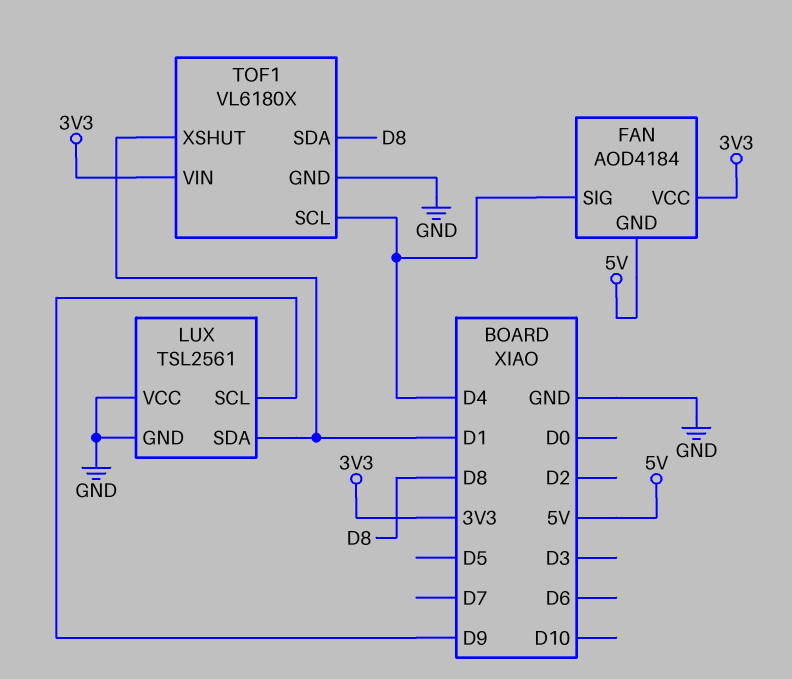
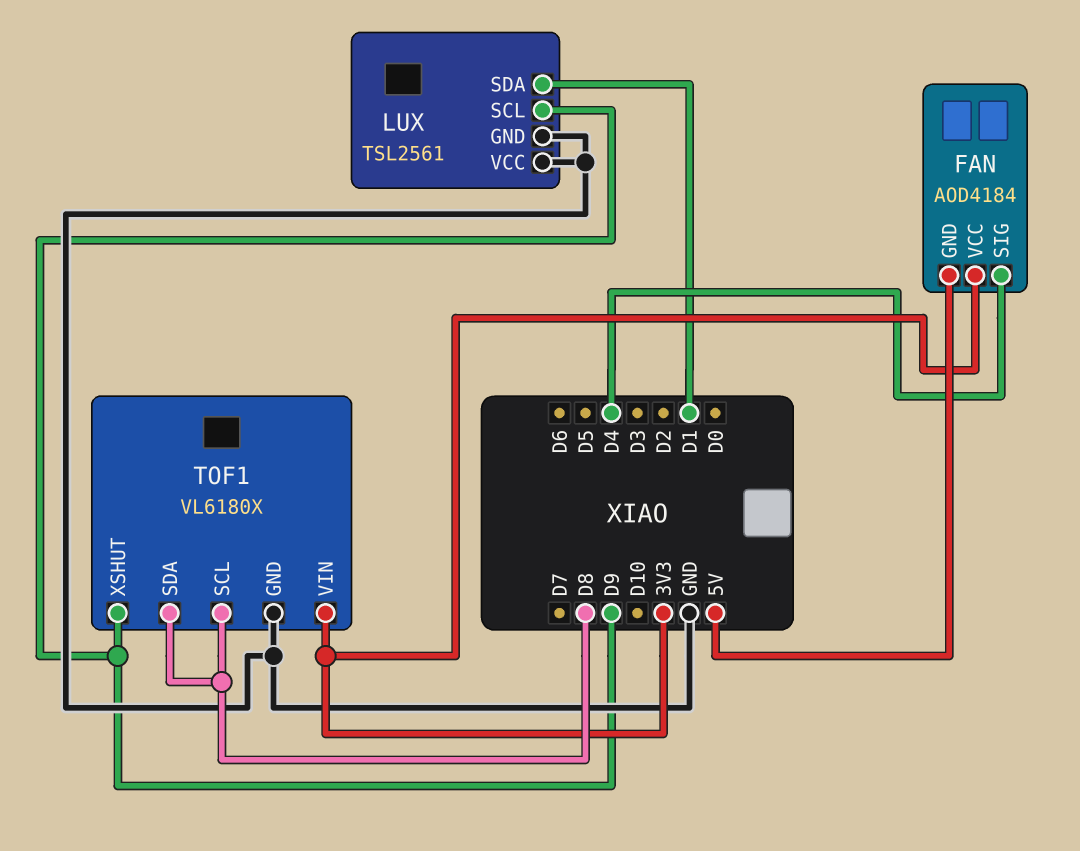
TOF1 pin SCL: D4 -> D8
TOF1 pin XSHUT: D1 -> D9

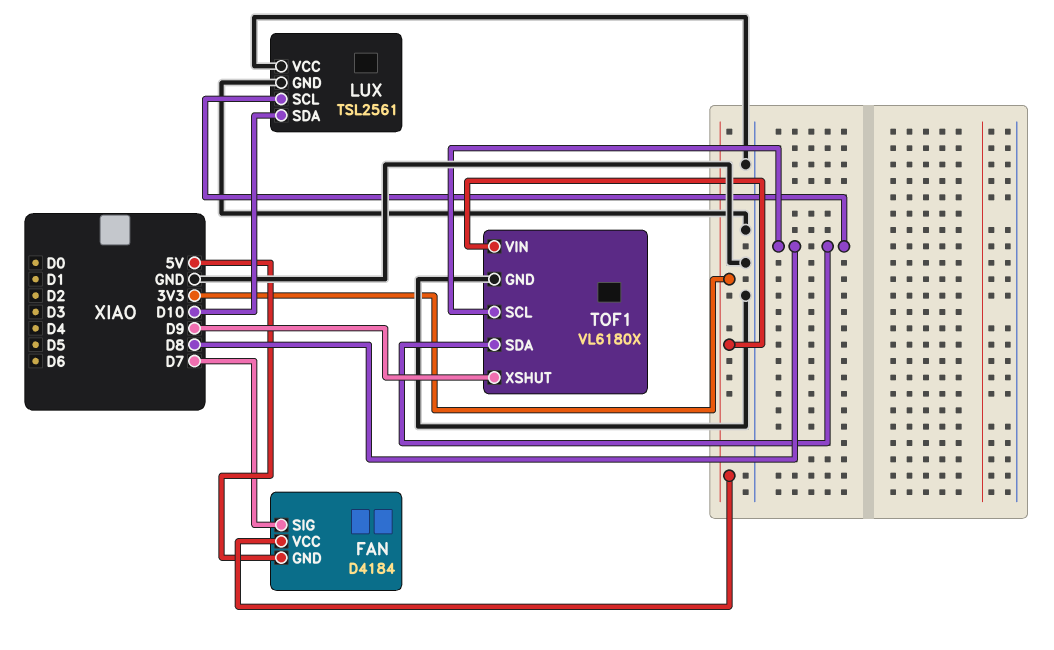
FAN: AOD4184 -> D4184
FAN pin SIG: D4 -> D7
LUX pin SCL: D9 -> D8
LUX pin SDA: D1 -> D10

